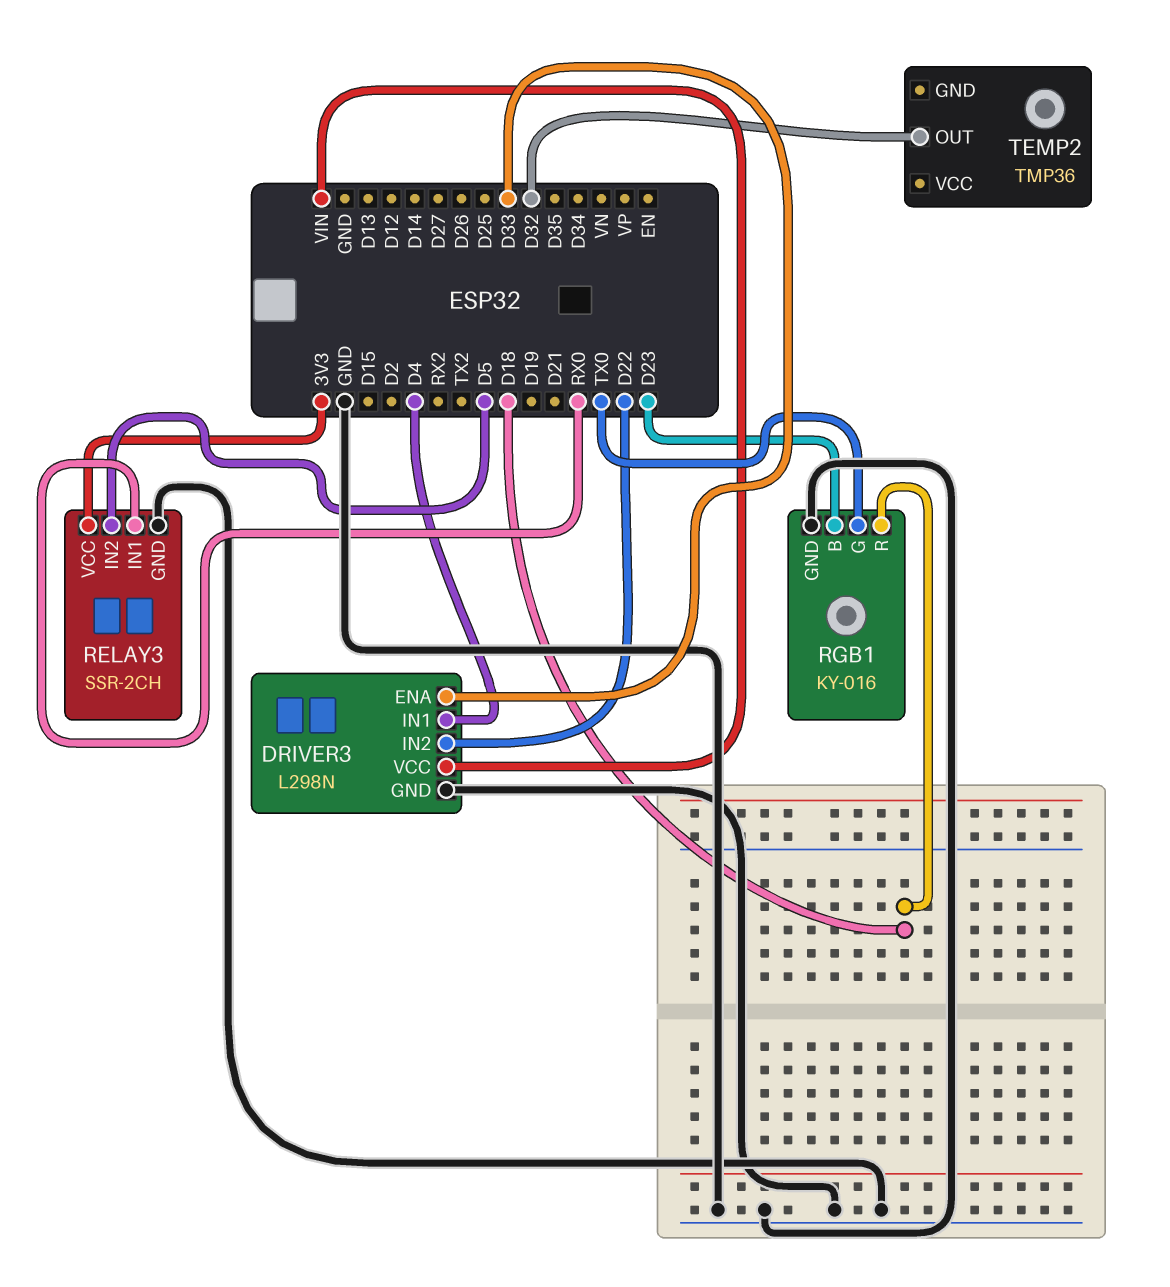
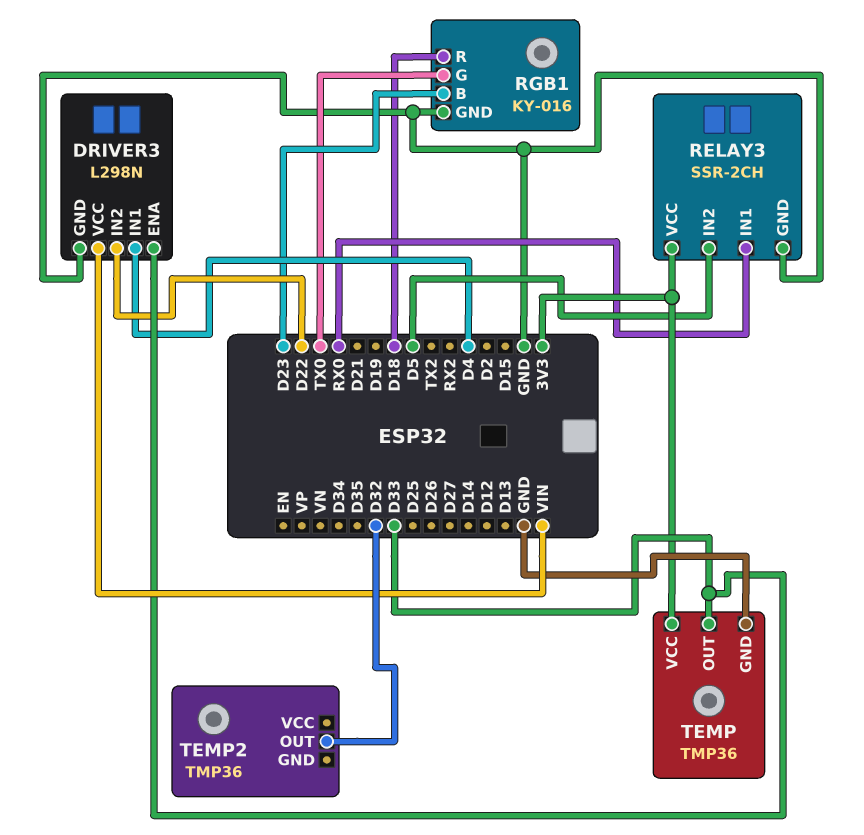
TEMP: none -> TMP36
TEMP pin GND: none -> GND
TEMP pin OUT: none -> D33
TEMP pin VCC: none -> 3V3

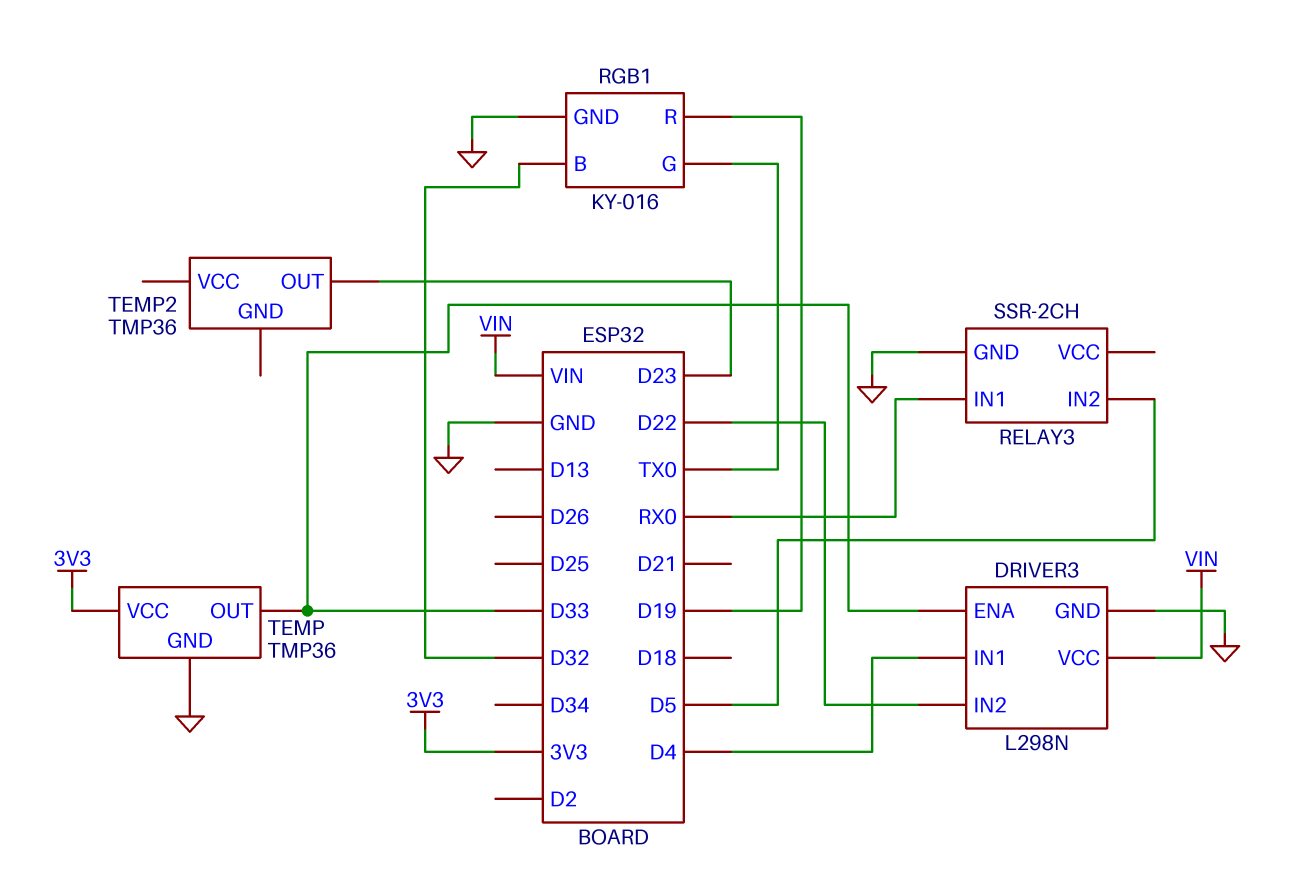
RELAY3 pin VCC: 3V3 -> none
RGB1 pin B: D23 -> D32
RGB1 pin R: D18 -> D19
TEMP2 pin OUT: D32 -> D23

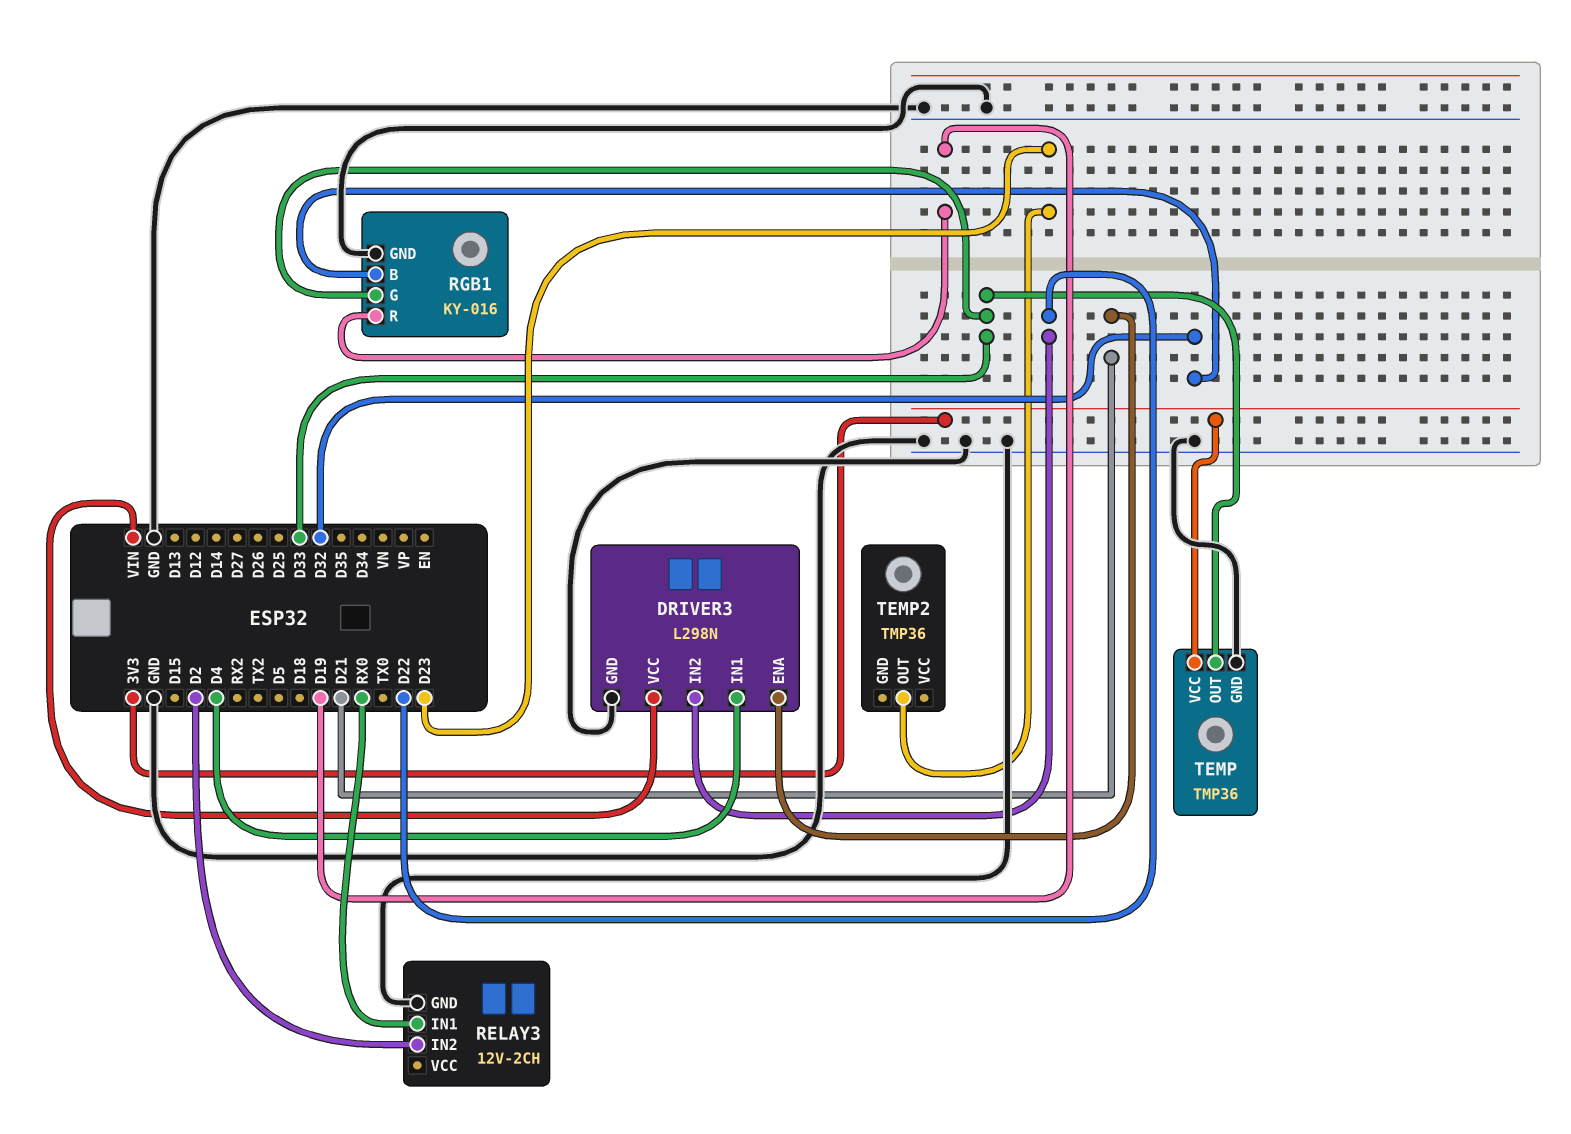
DRIVER3 pin ENA: D33 -> D21
RELAY3: SSR-2CH -> 12V-2CH
RELAY3 pin IN2: D5 -> D2
RGB1 pin G: TX0 -> D33

